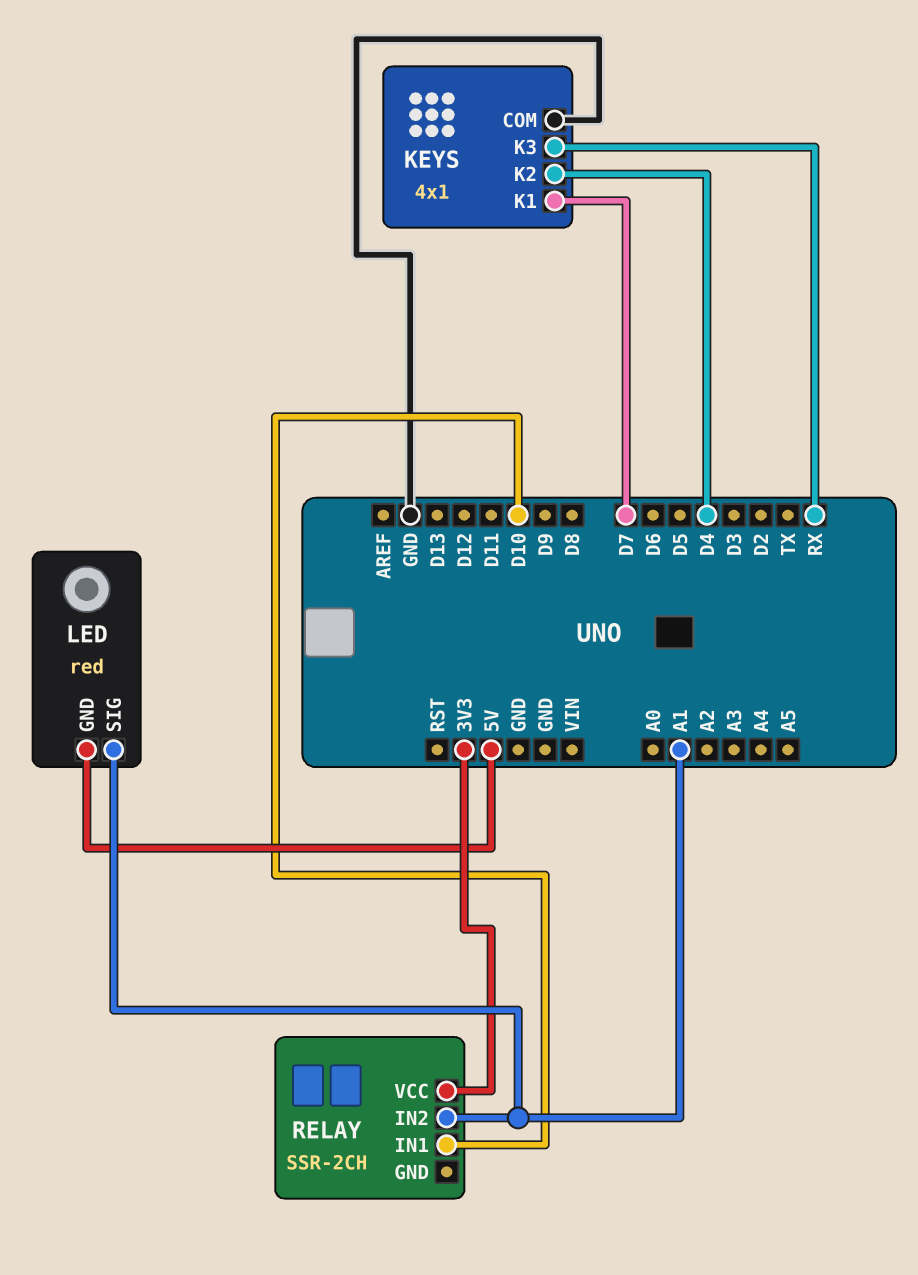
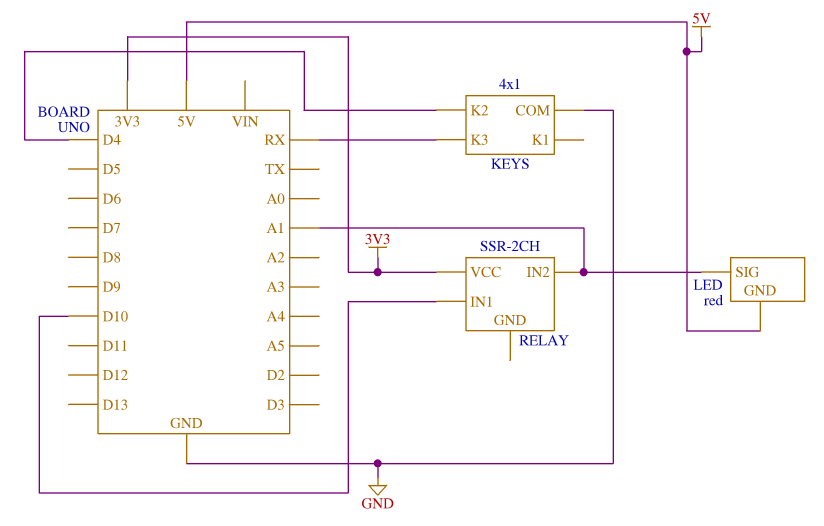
KEYS pin K1: D7 -> none

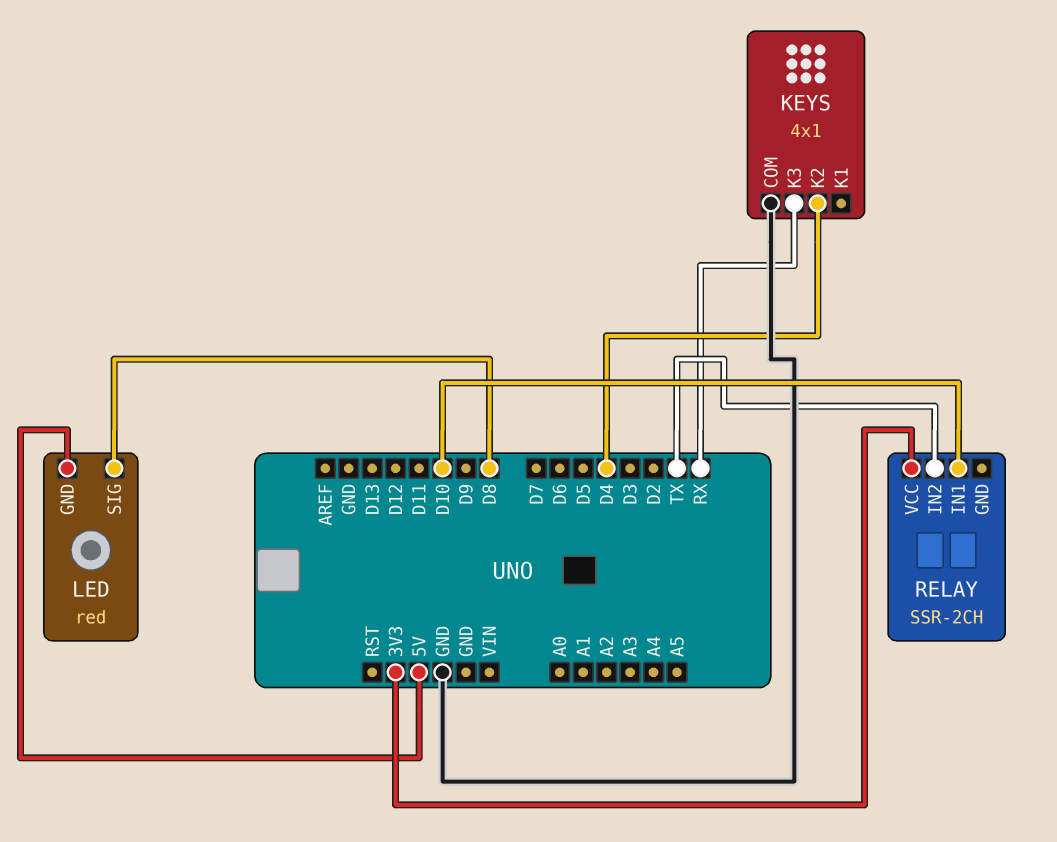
LED pin SIG: A1 -> D8
RELAY pin IN2: A1 -> TX

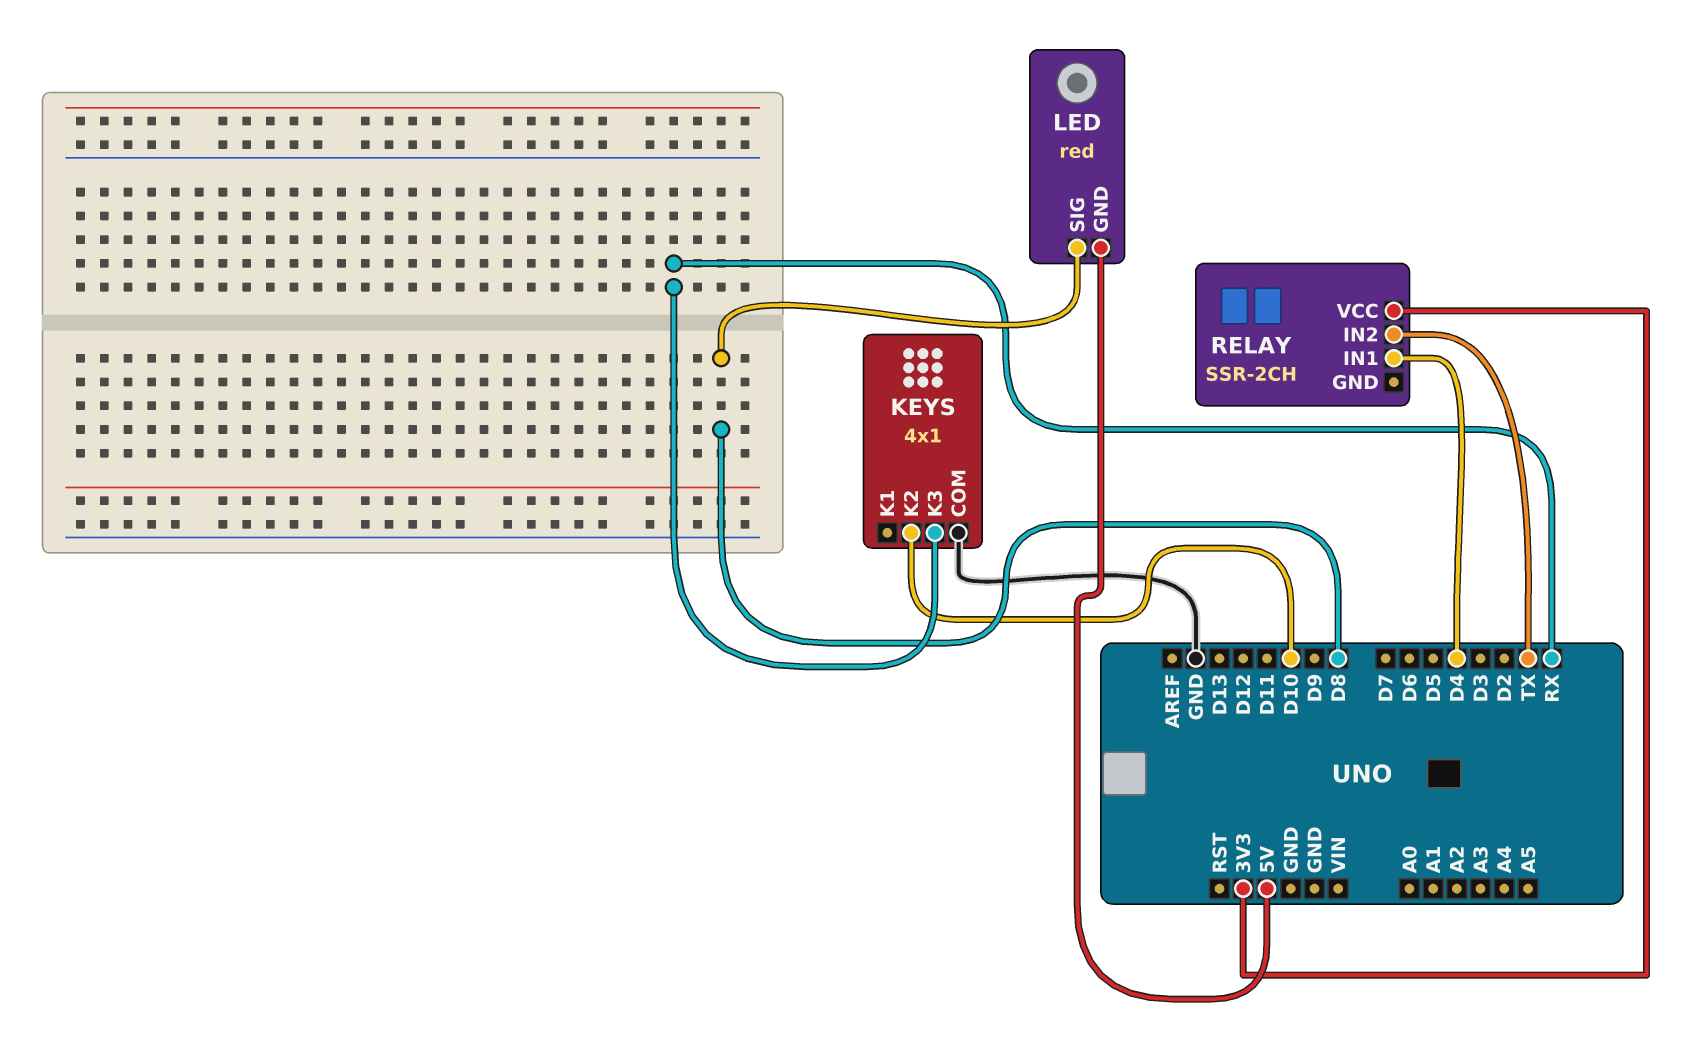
KEYS pin K2: D4 -> D10
RELAY pin IN1: D10 -> D4

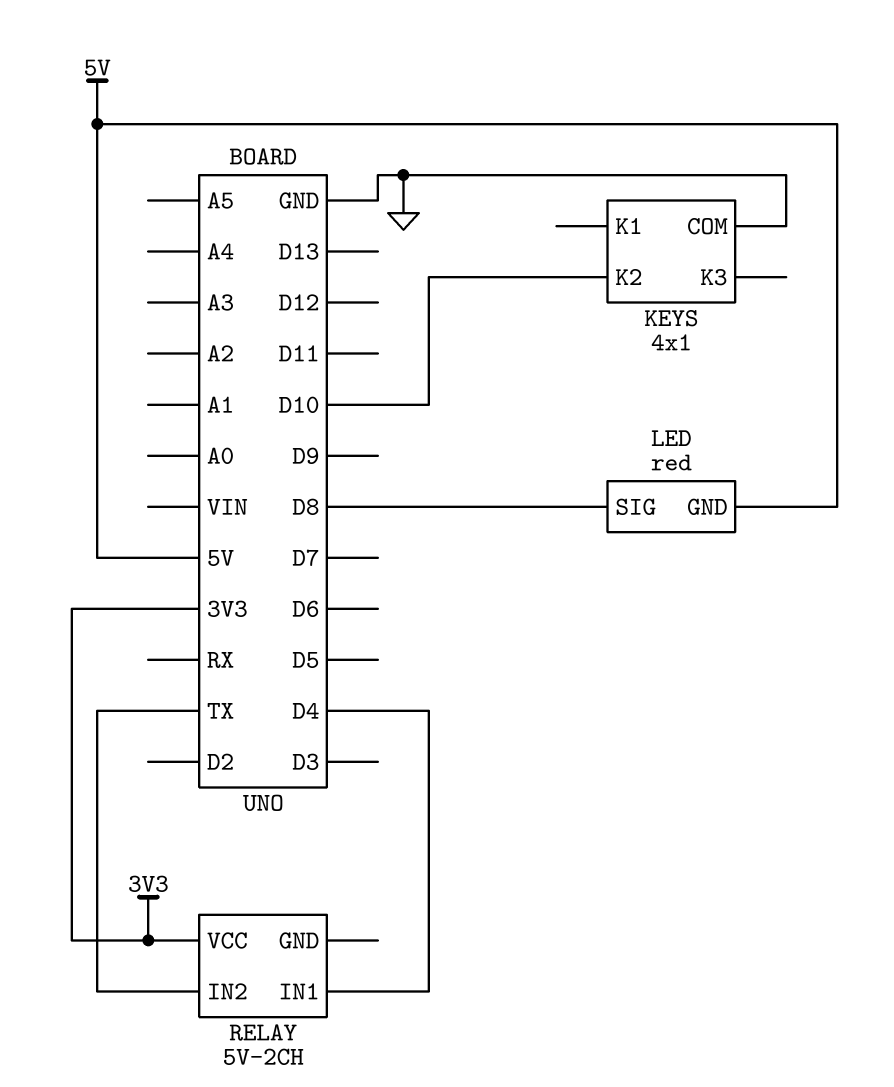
KEYS pin K3: RX -> none
RELAY: SSR-2CH -> 5V-2CH

